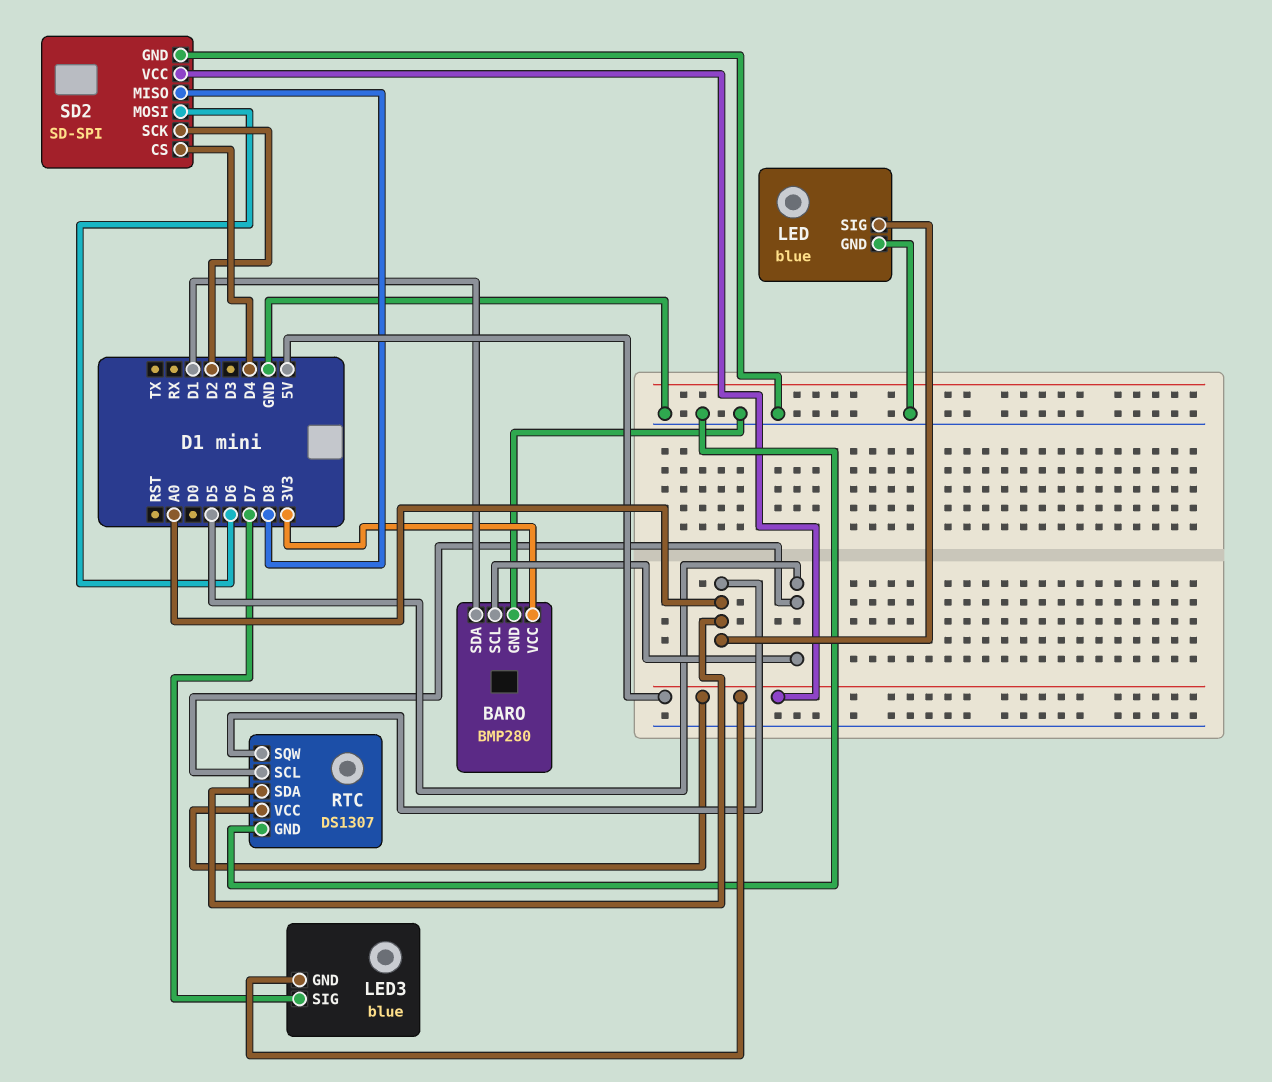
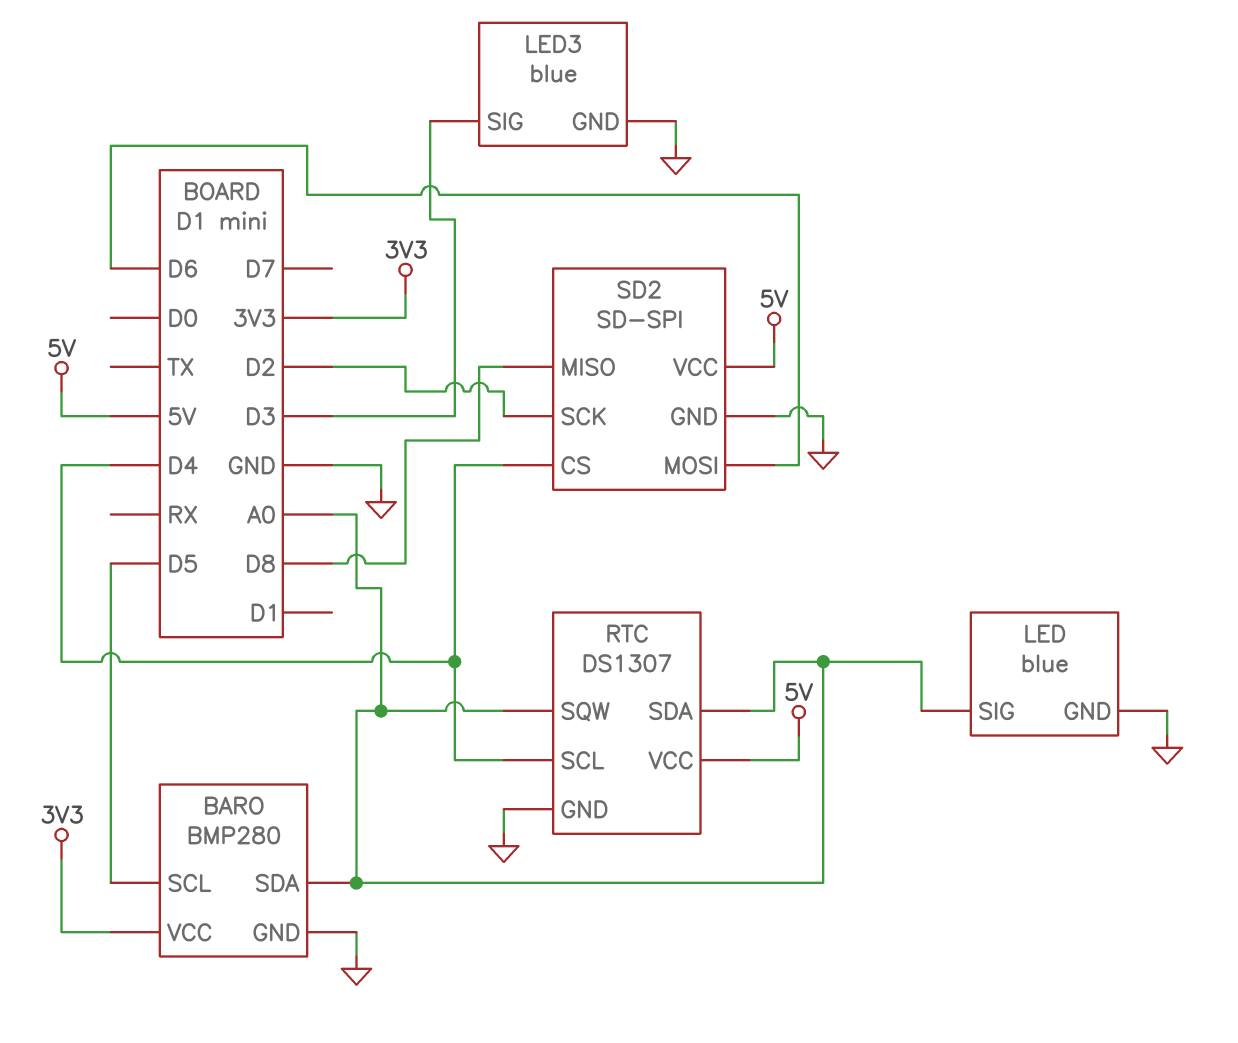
BARO pin SDA: D1 -> A0
LED3 pin GND: 5V -> GND
LED3 pin SIG: D7 -> D3
RTC pin SCL: D5 -> D4

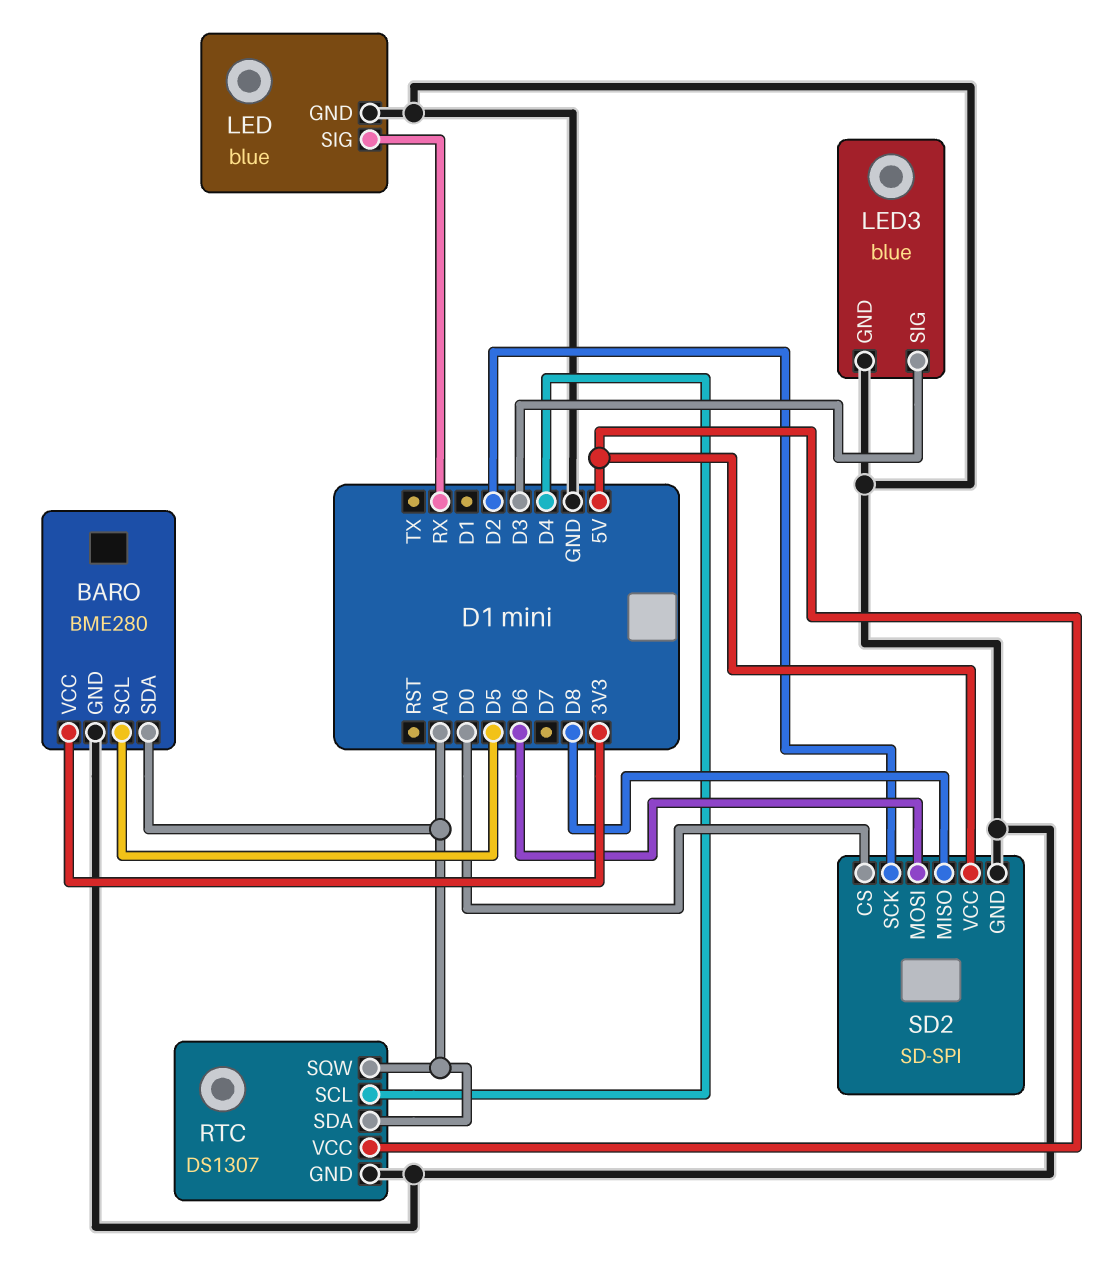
BARO: BMP280 -> BME280
LED pin SIG: A0 -> RX
SD2 pin CS: D4 -> D0

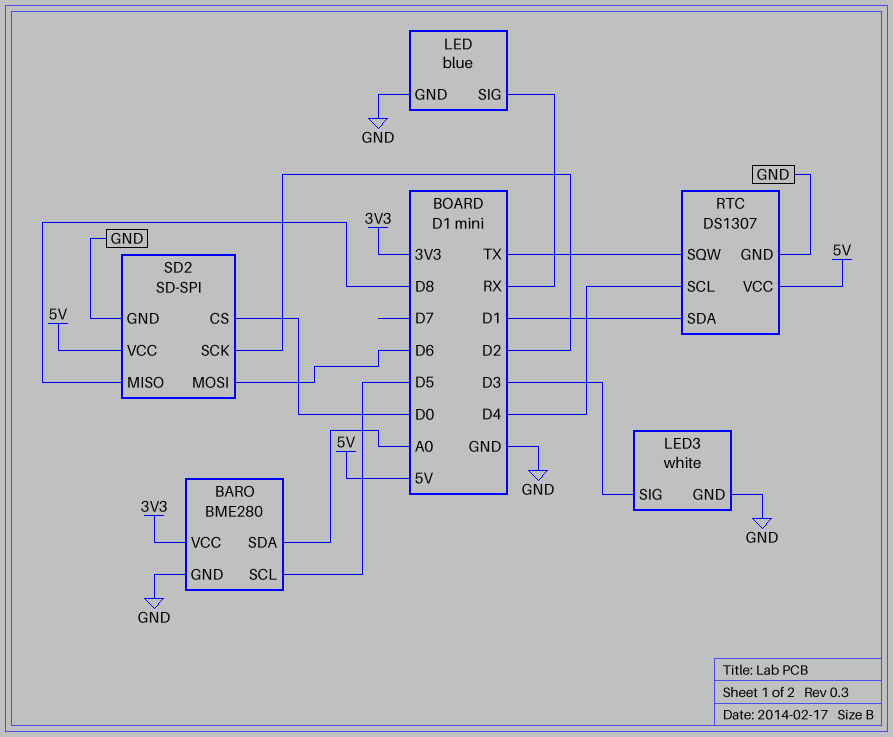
LED3: blue -> white
RTC pin SDA: A0 -> D1
RTC pin SQW: A0 -> TX

